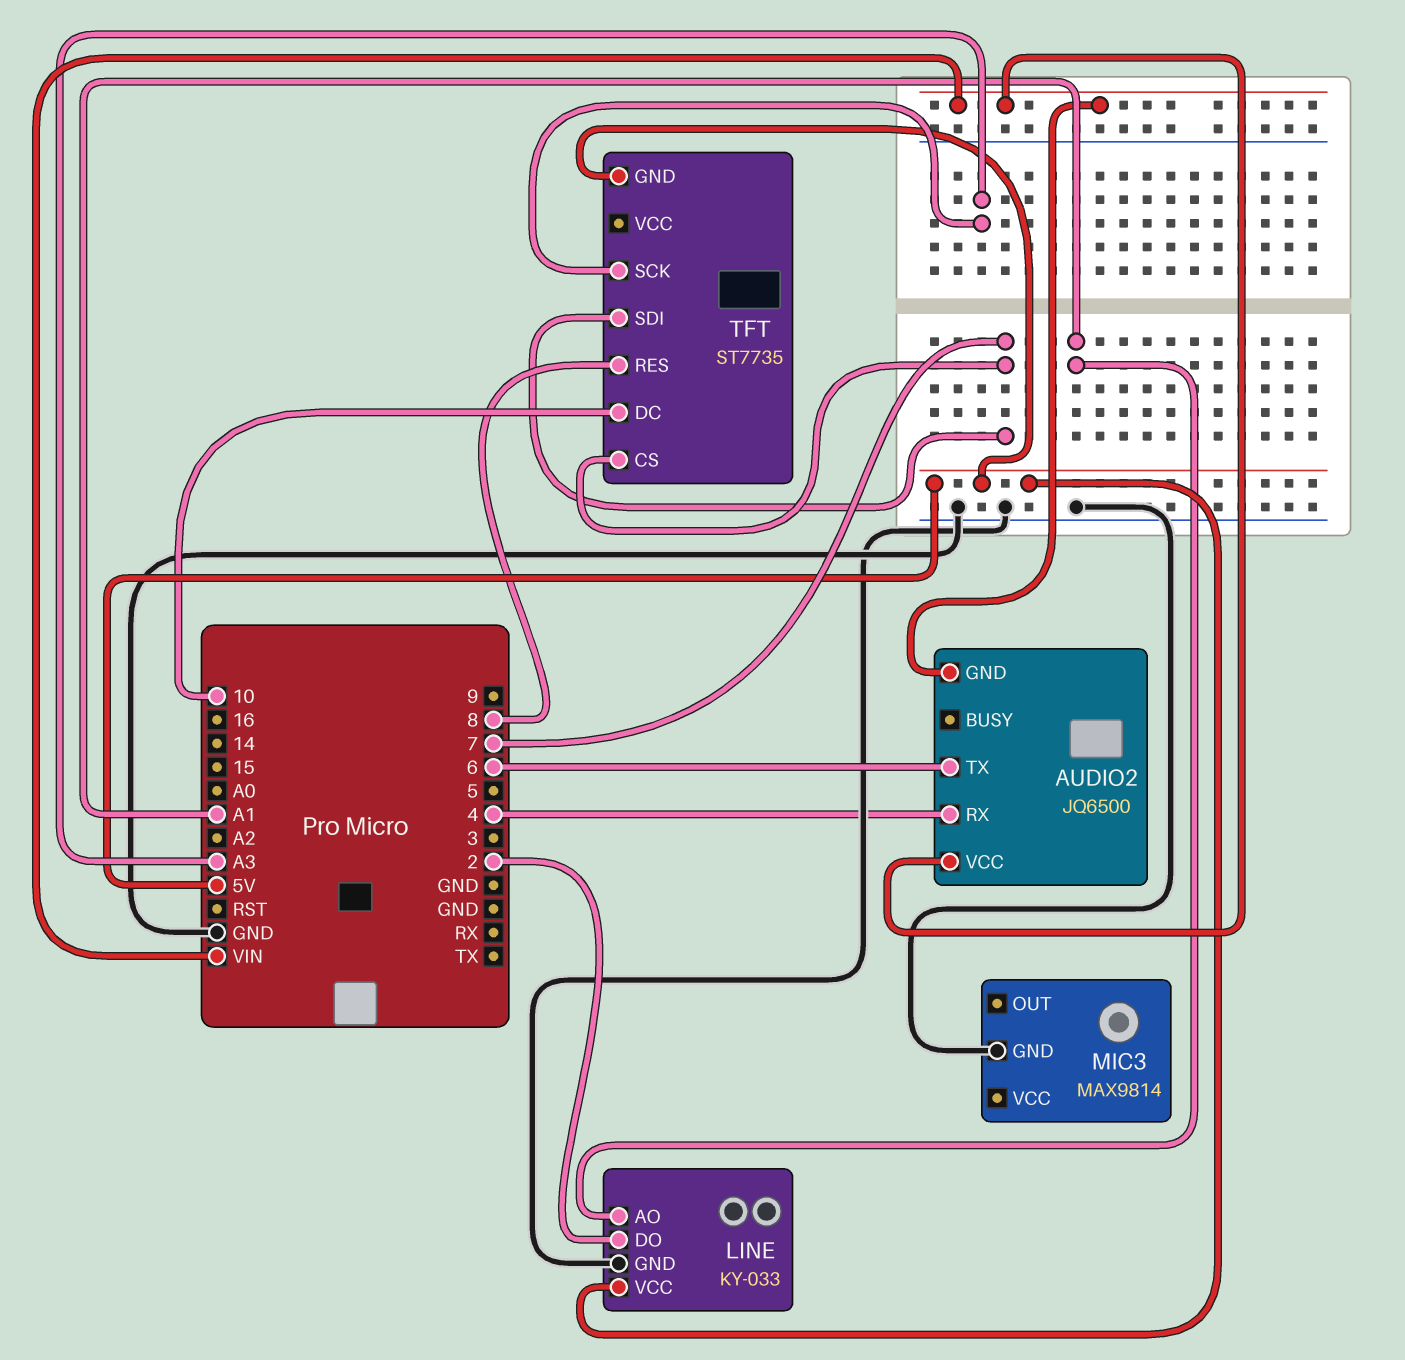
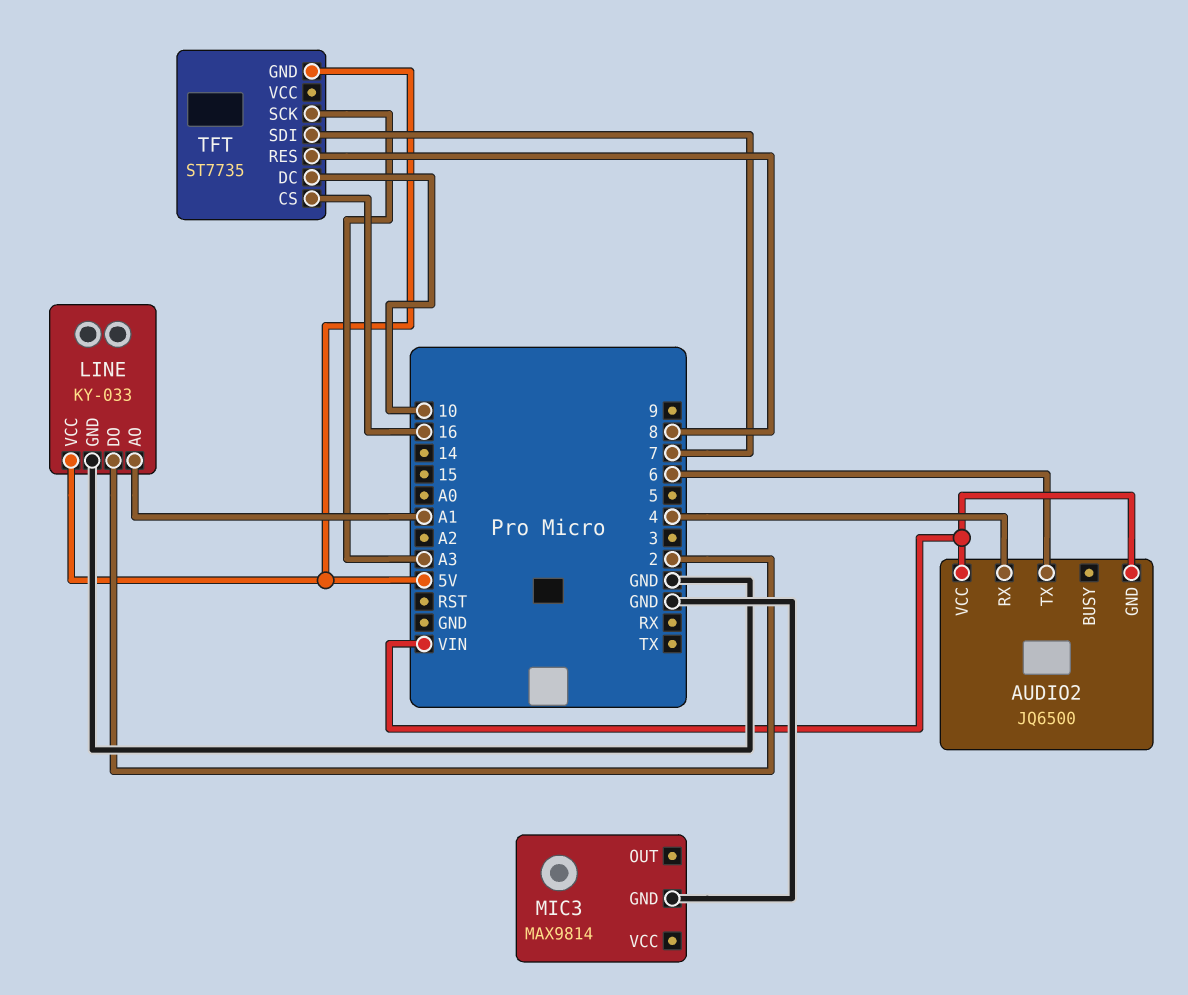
TFT pin CS: 7 -> 16

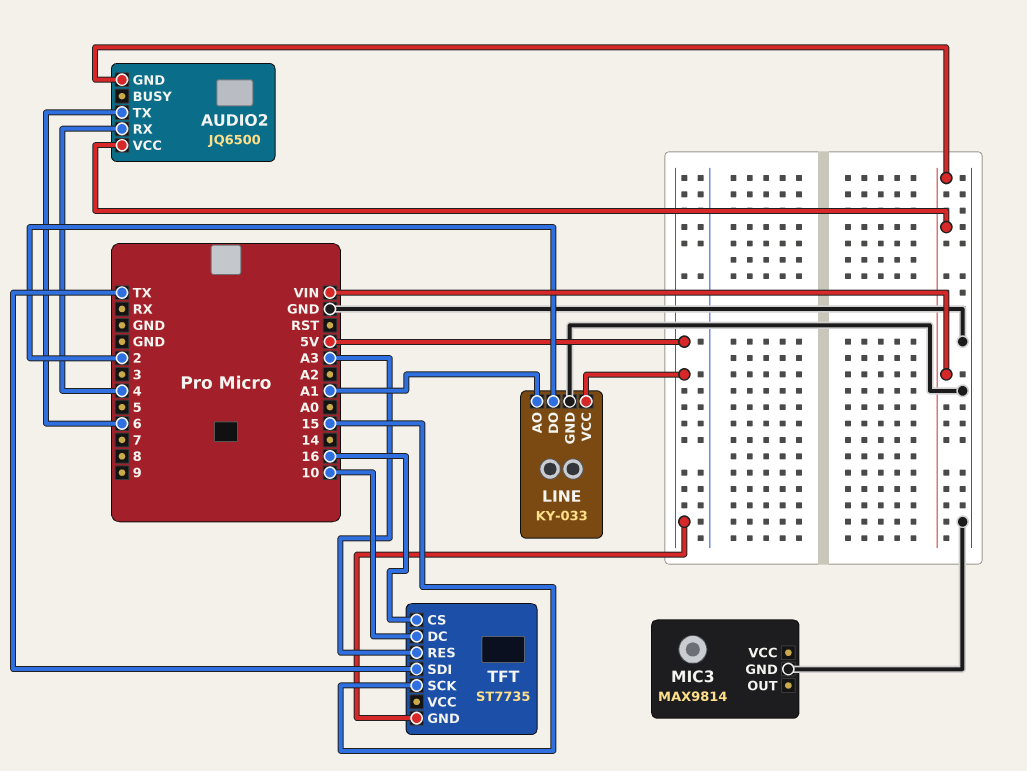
TFT pin RES: 8 -> A3
TFT pin SCK: A3 -> 15
TFT pin SDI: 7 -> TX

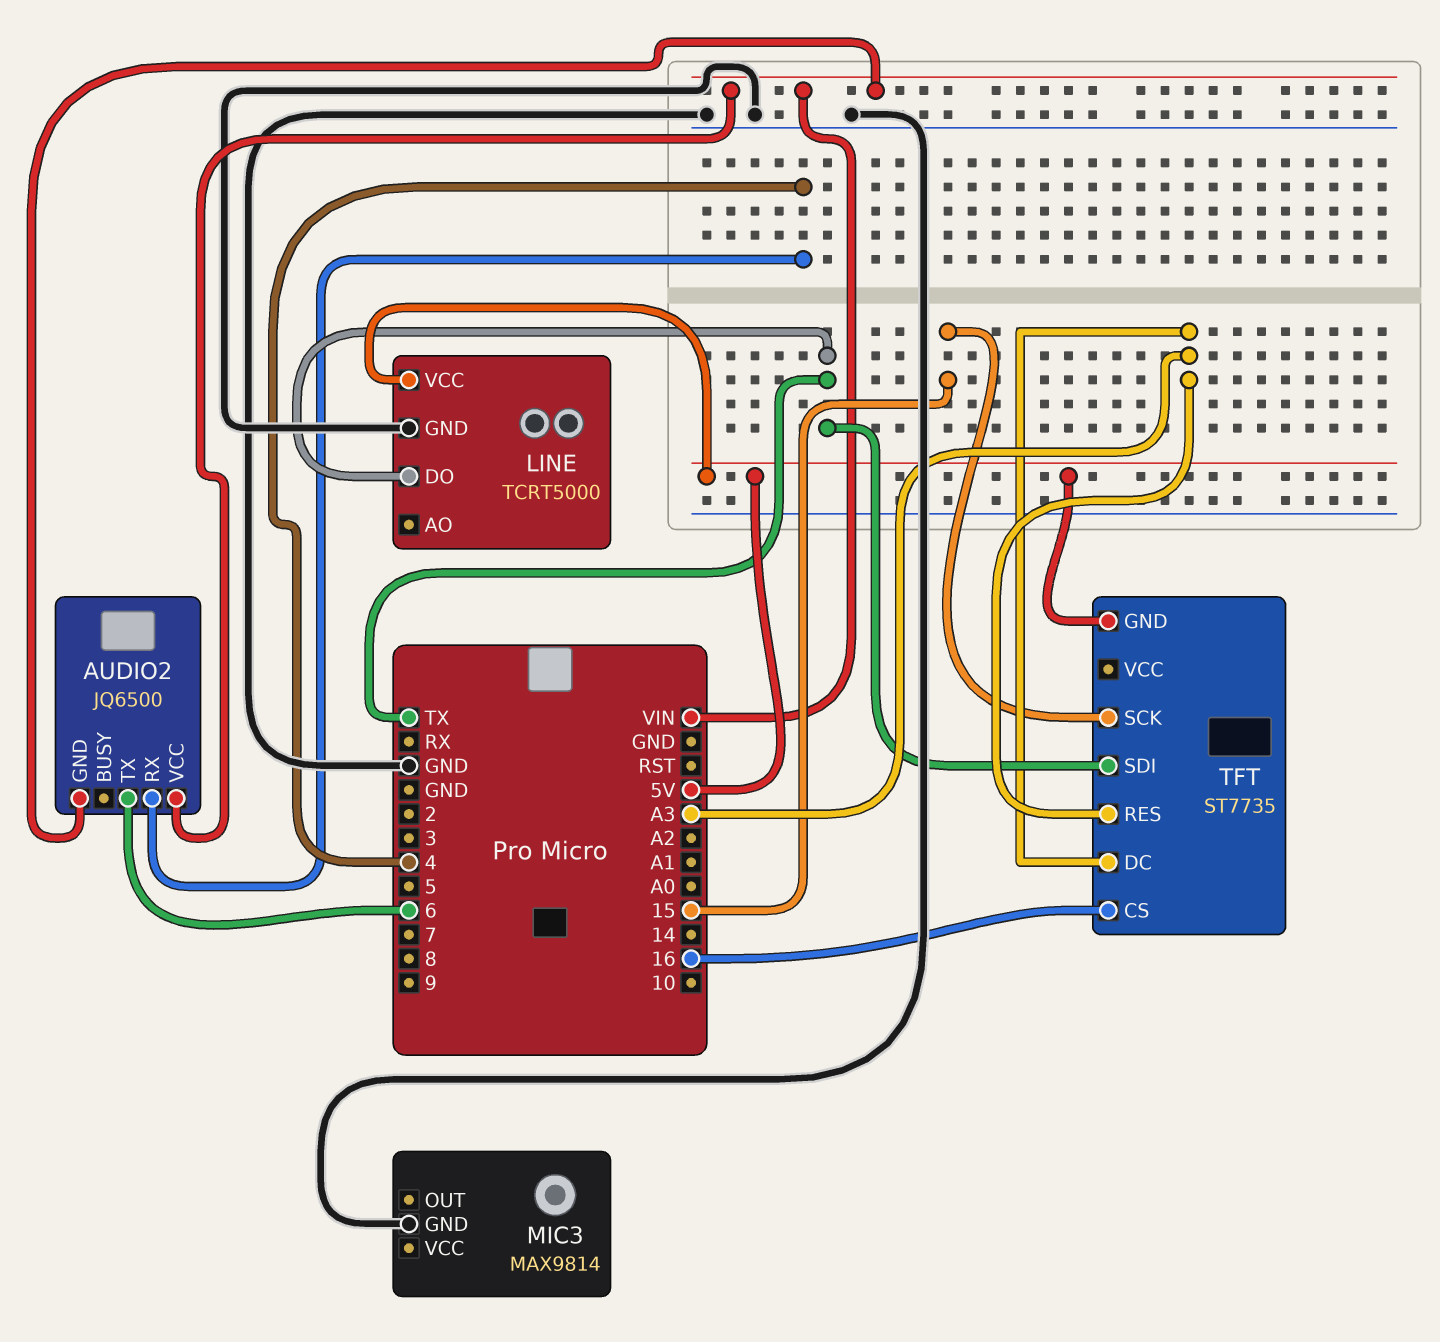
LINE: KY-033 -> TCRT5000
LINE pin AO: A1 -> none
LINE pin DO: 2 -> TX
TFT pin DC: 10 -> A3

